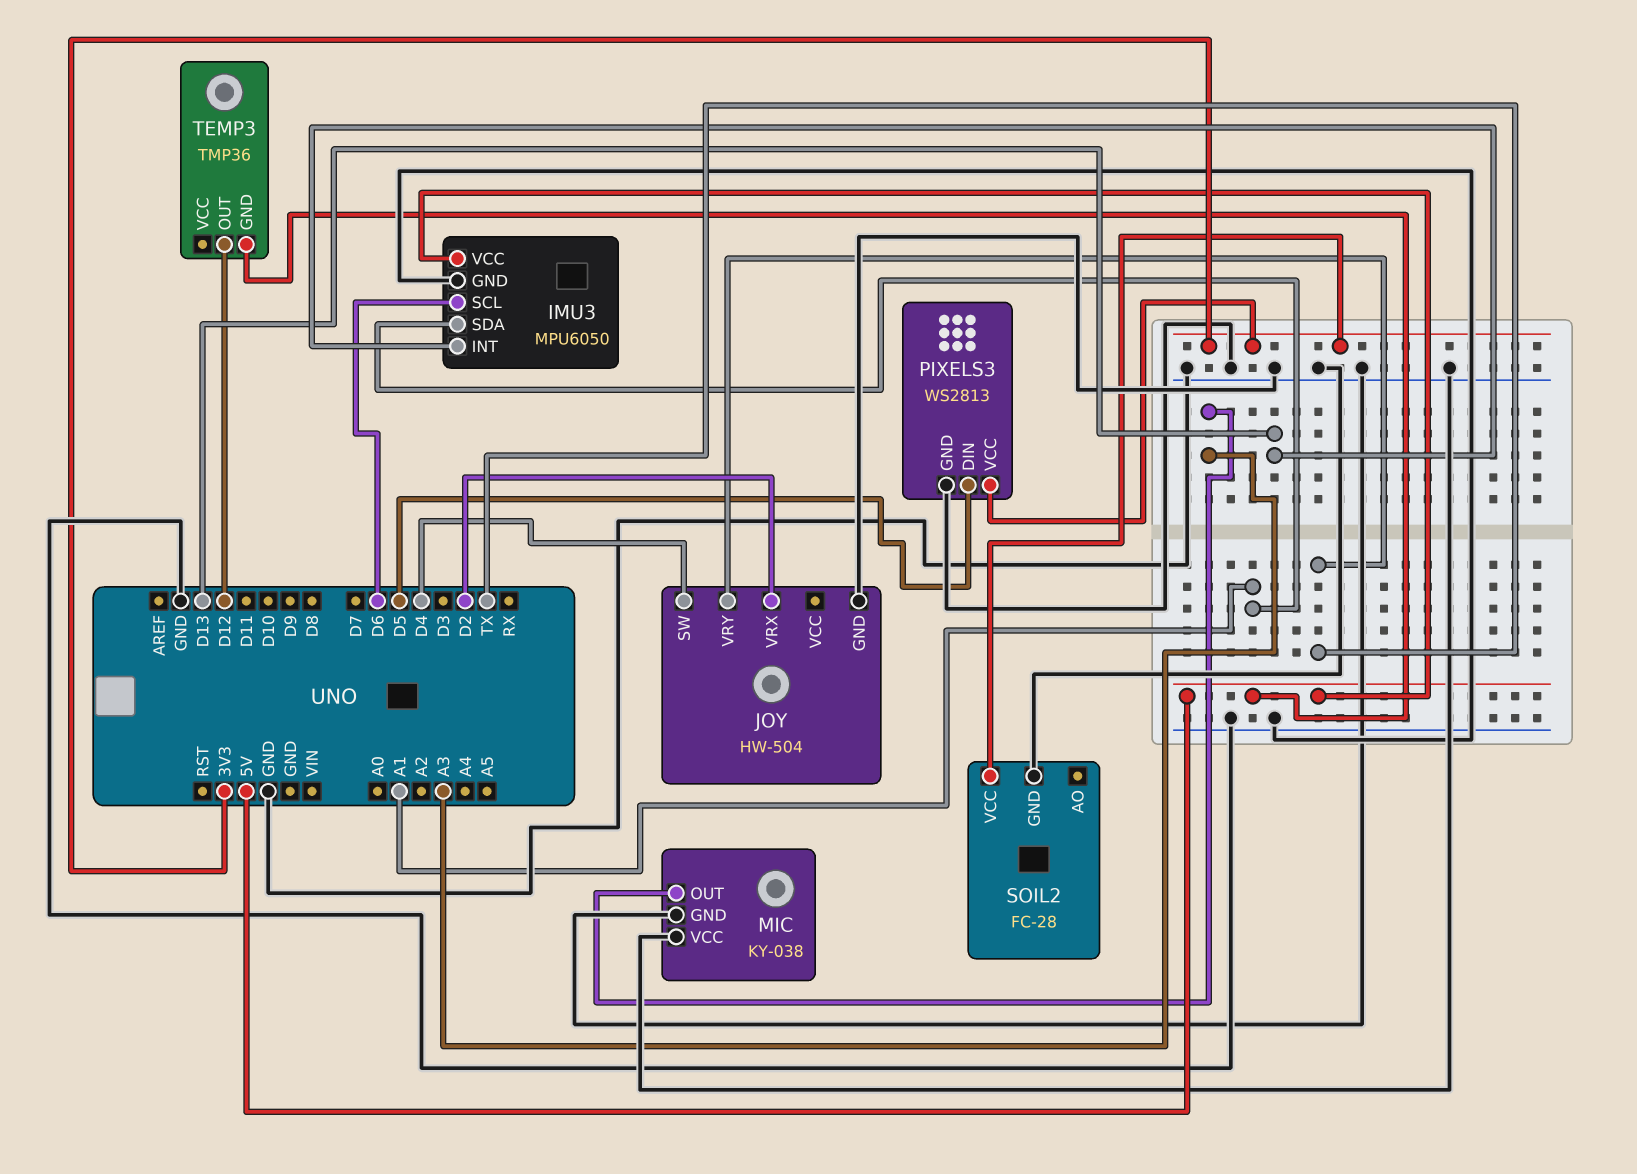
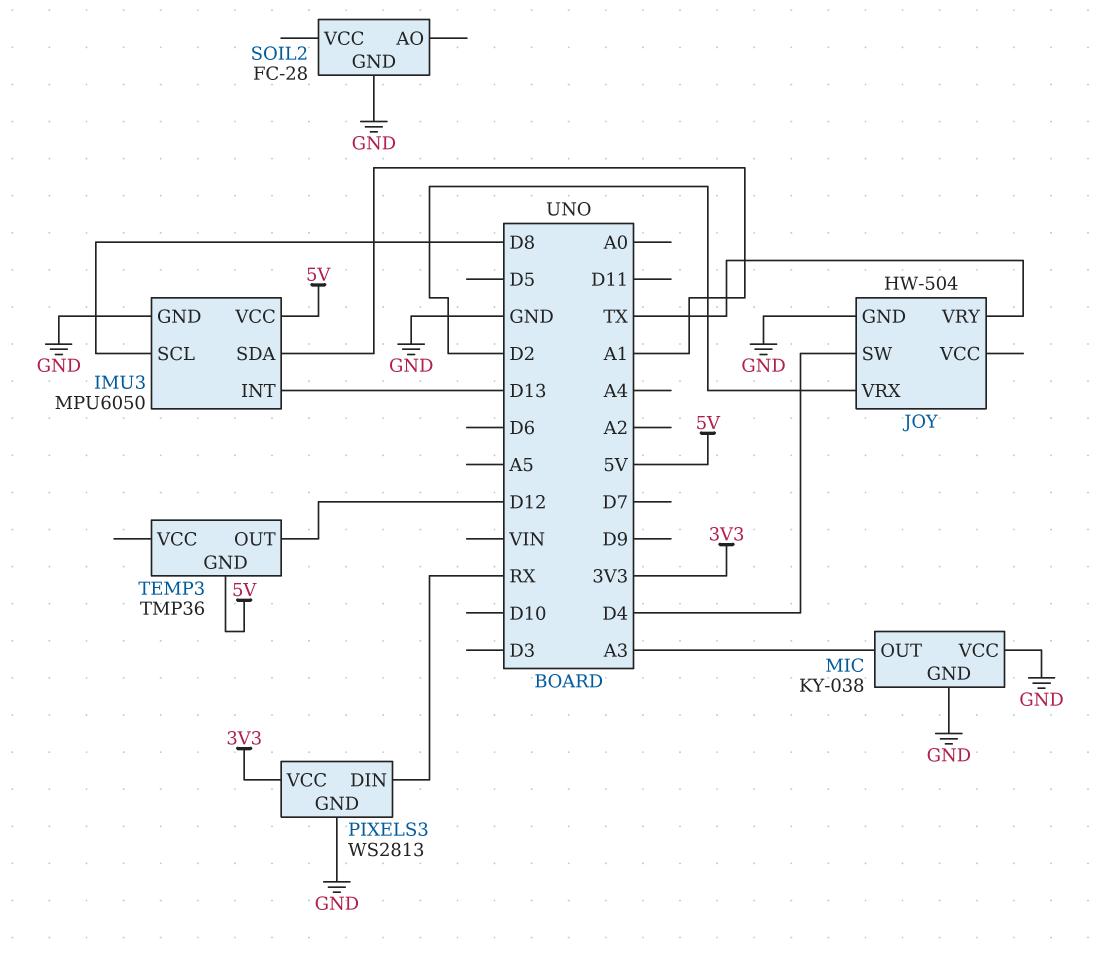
IMU3 pin SCL: D6 -> D8
PIXELS3 pin DIN: D5 -> RX
SOIL2 pin VCC: 3V3 -> none

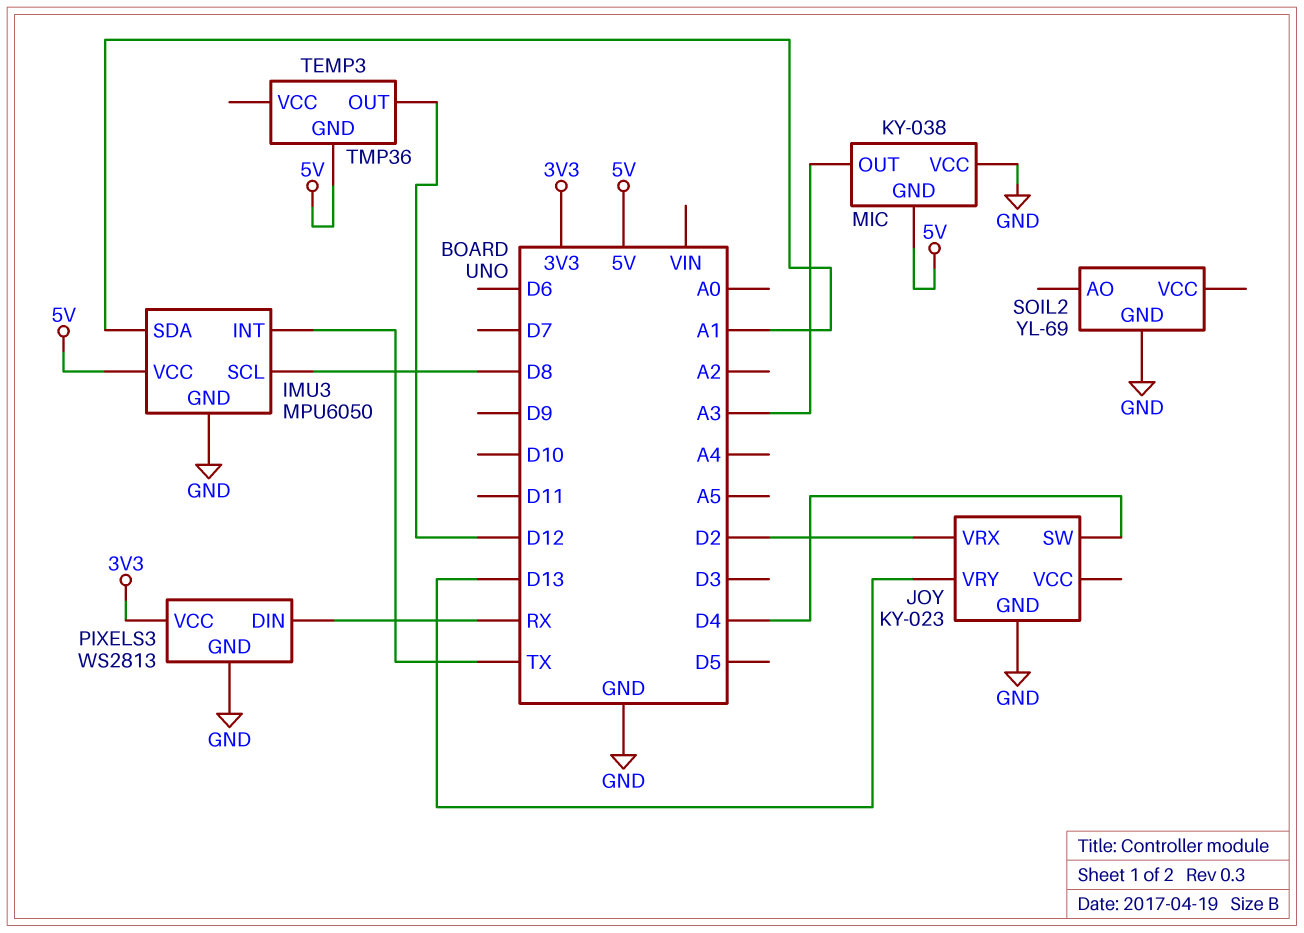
IMU3 pin INT: D13 -> TX
JOY: HW-504 -> KY-023
JOY pin VRY: TX -> D13
MIC pin GND: GND -> 5V
SOIL2: FC-28 -> YL-69

